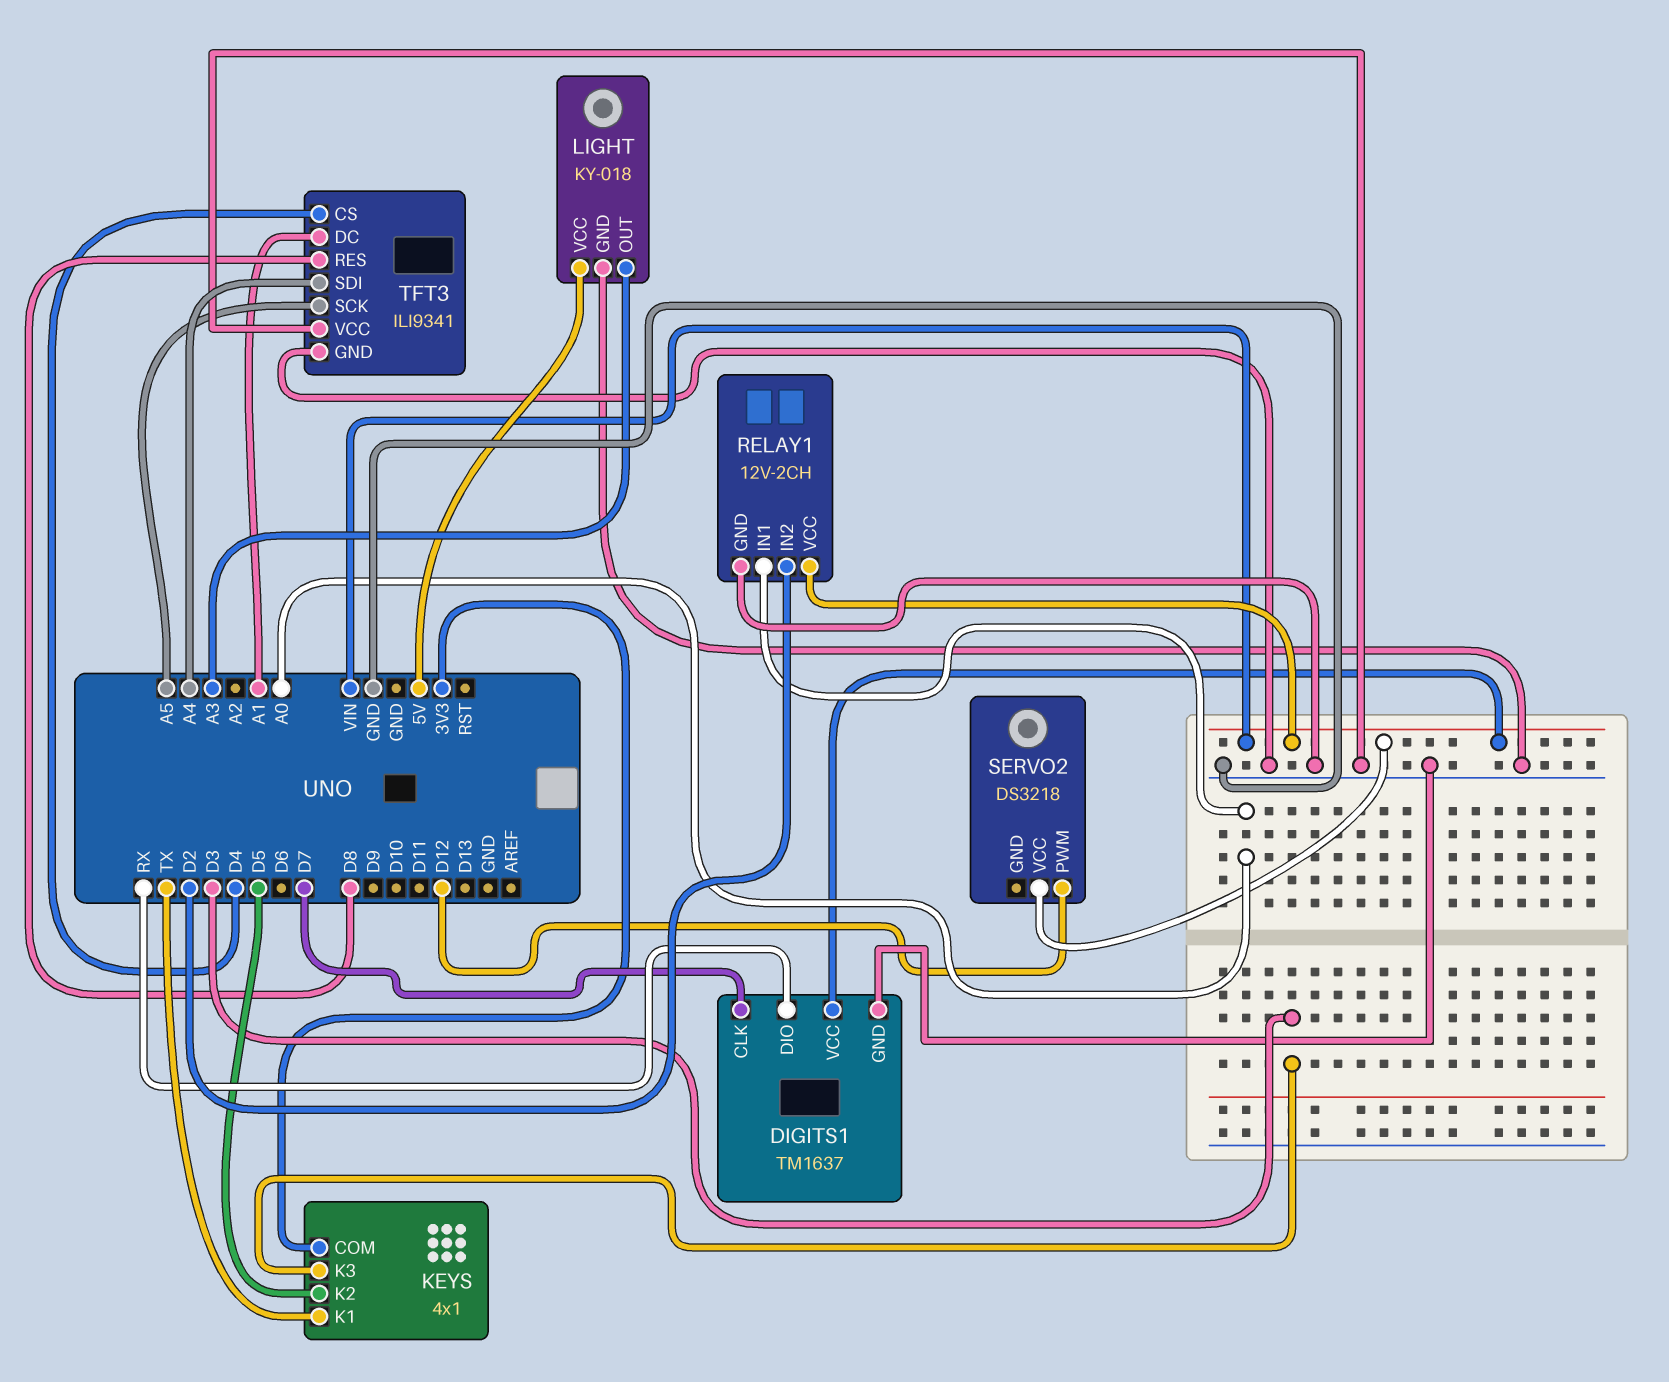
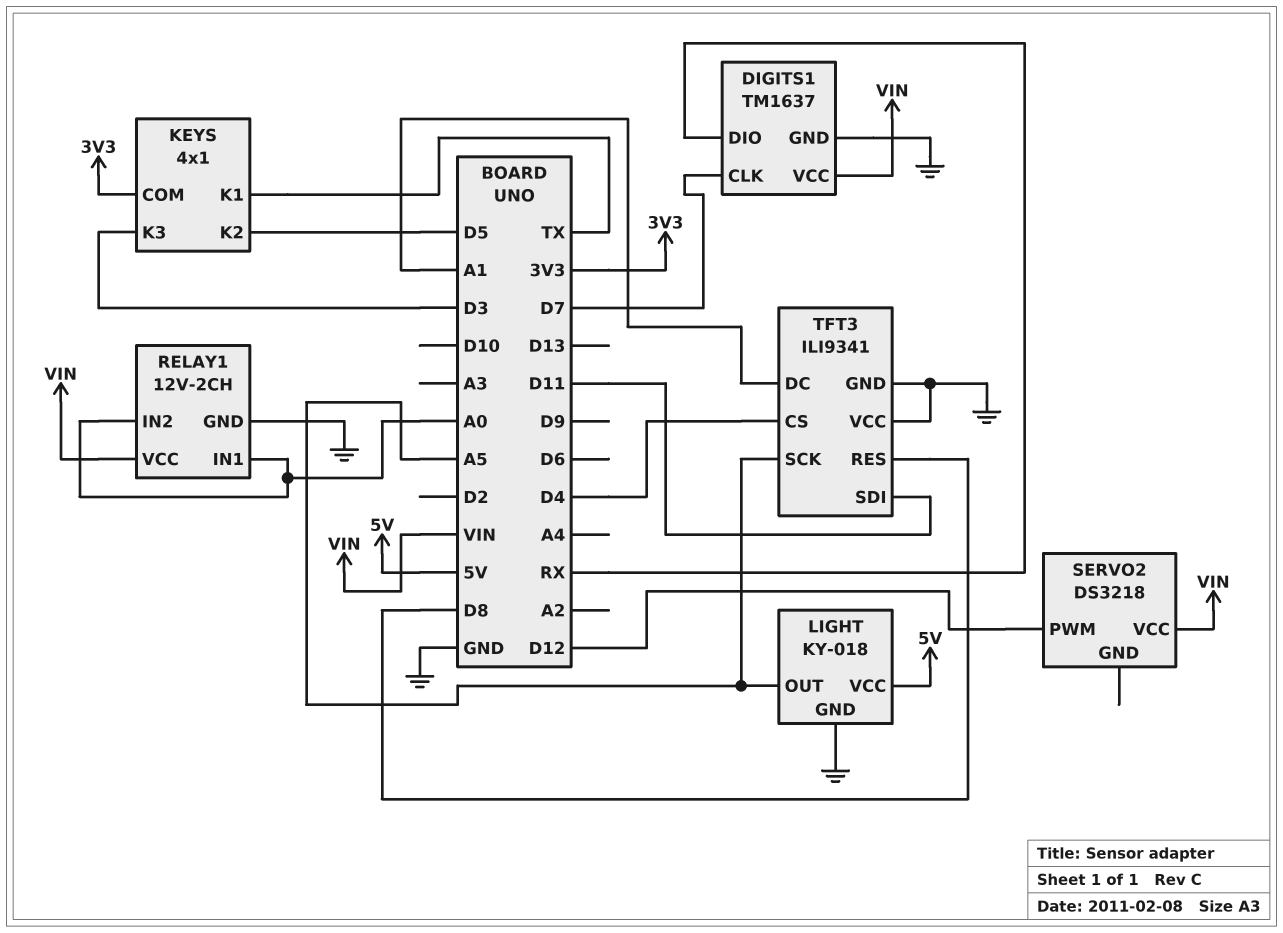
LIGHT pin OUT: A3 -> A5
RELAY1 pin IN2: D2 -> A0
TFT3 pin SDI: A4 -> D11

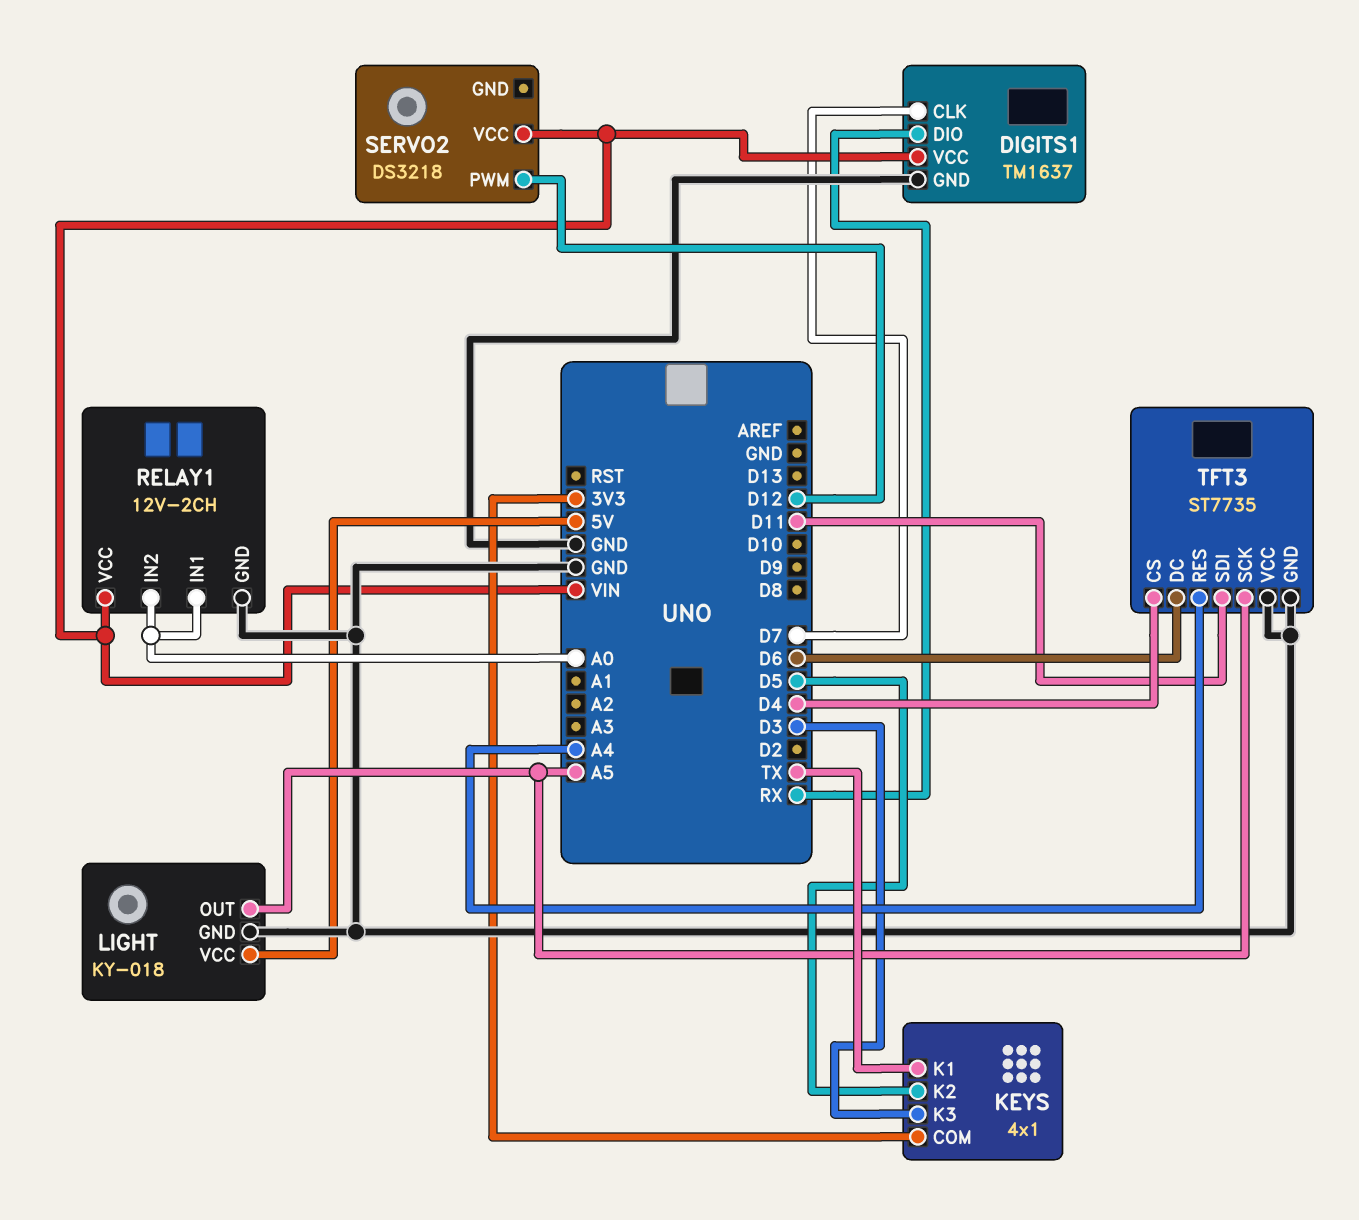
TFT3: ILI9341 -> ST7735
TFT3 pin DC: A1 -> D6
TFT3 pin RES: D8 -> A4

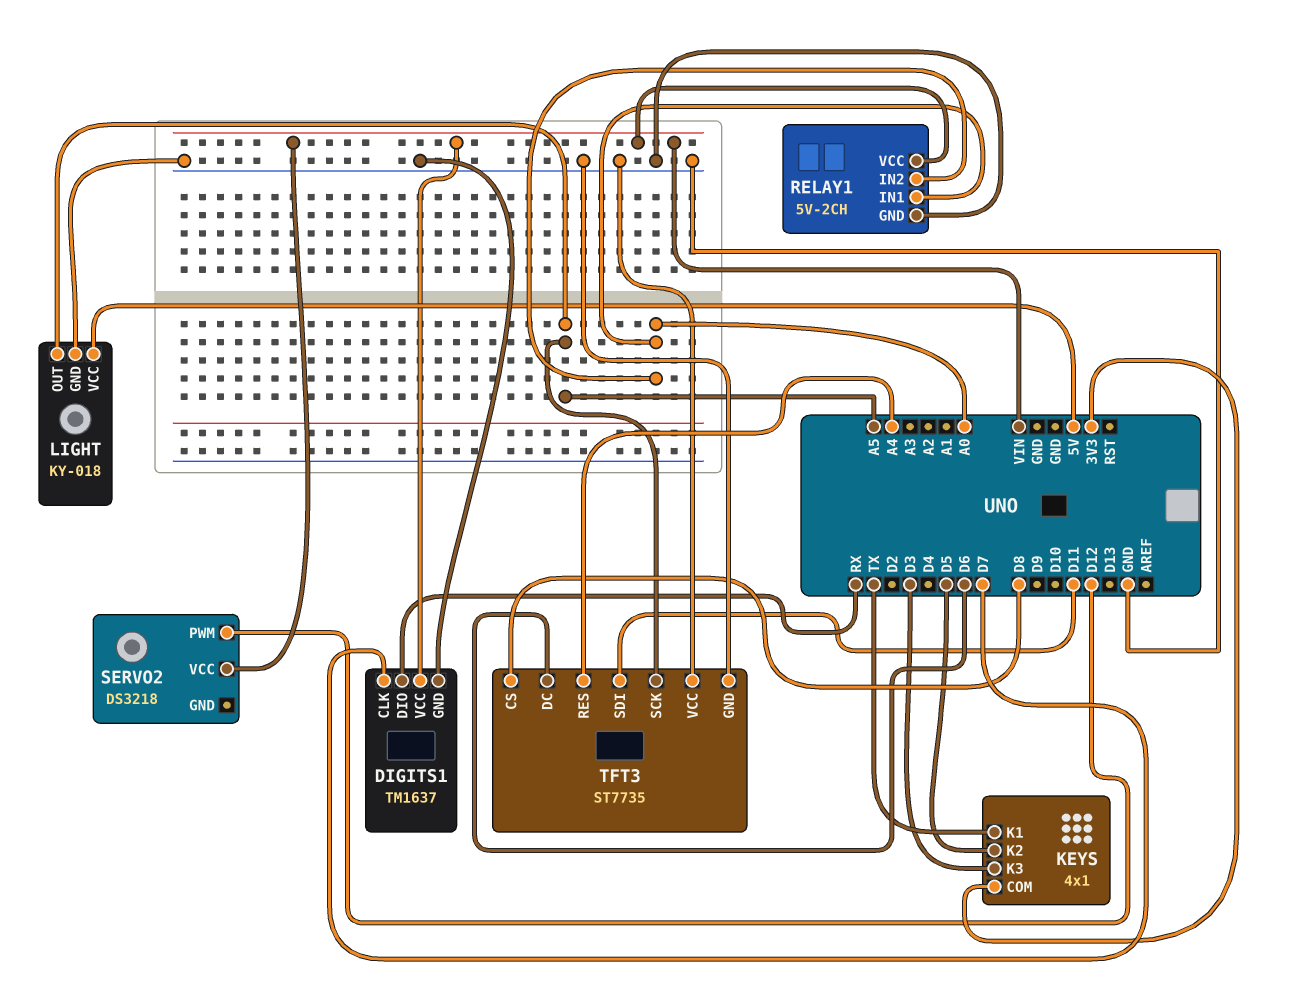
RELAY1: 12V-2CH -> 5V-2CH
TFT3 pin CS: D4 -> D8

